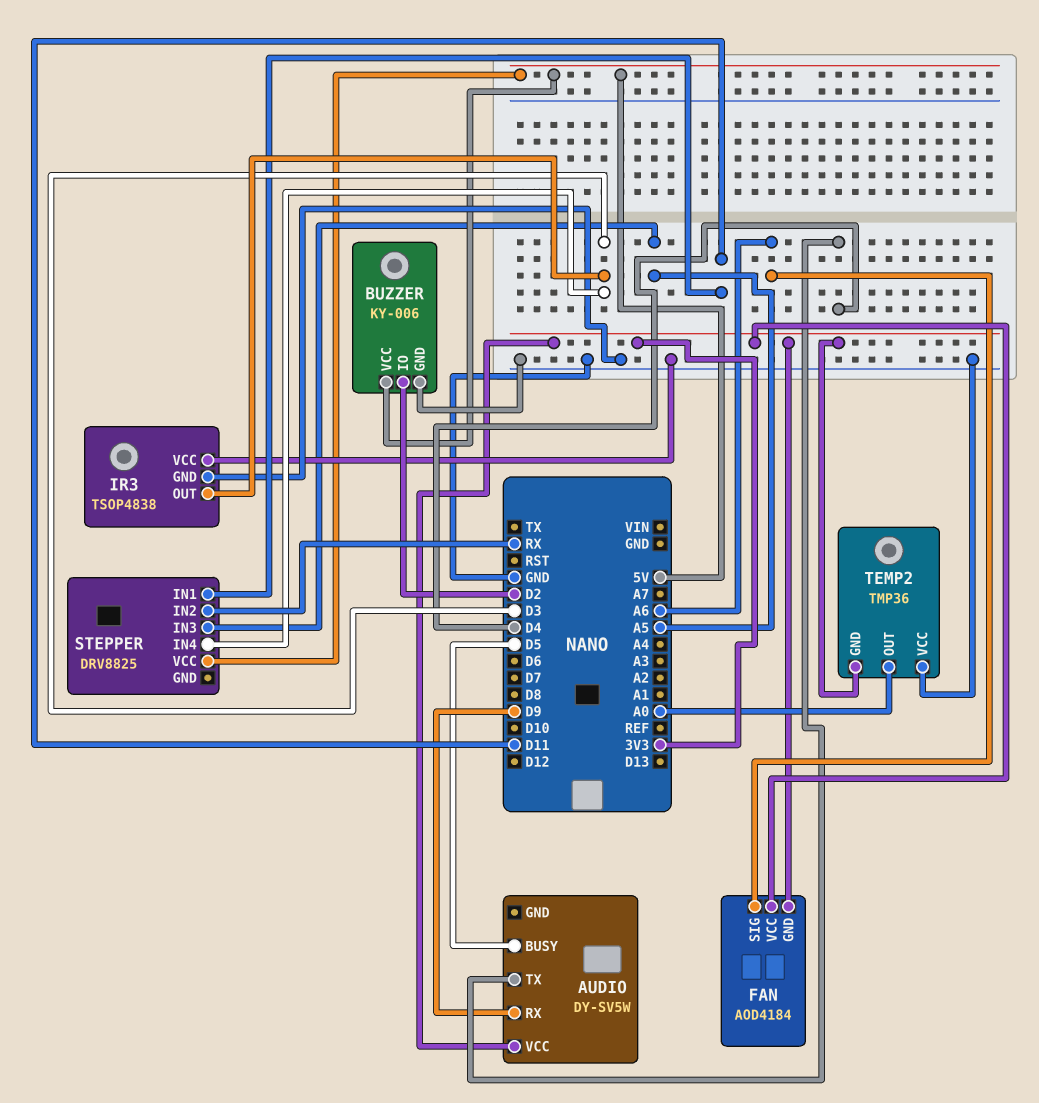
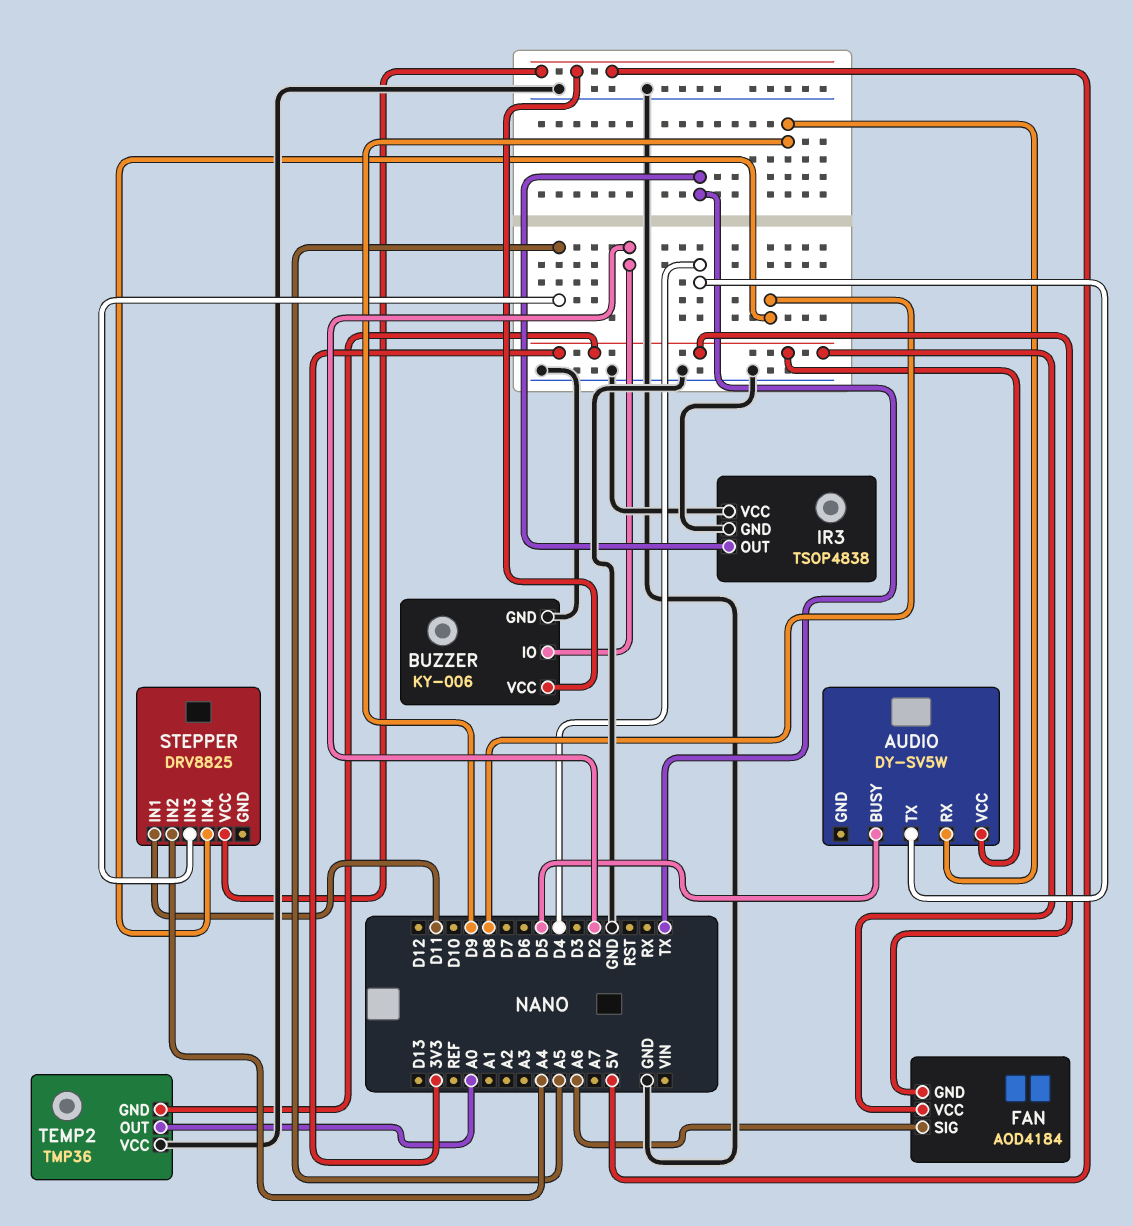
IR3 pin OUT: D3 -> TX
STEPPER pin IN2: RX -> A4
STEPPER pin IN4: D3 -> D8

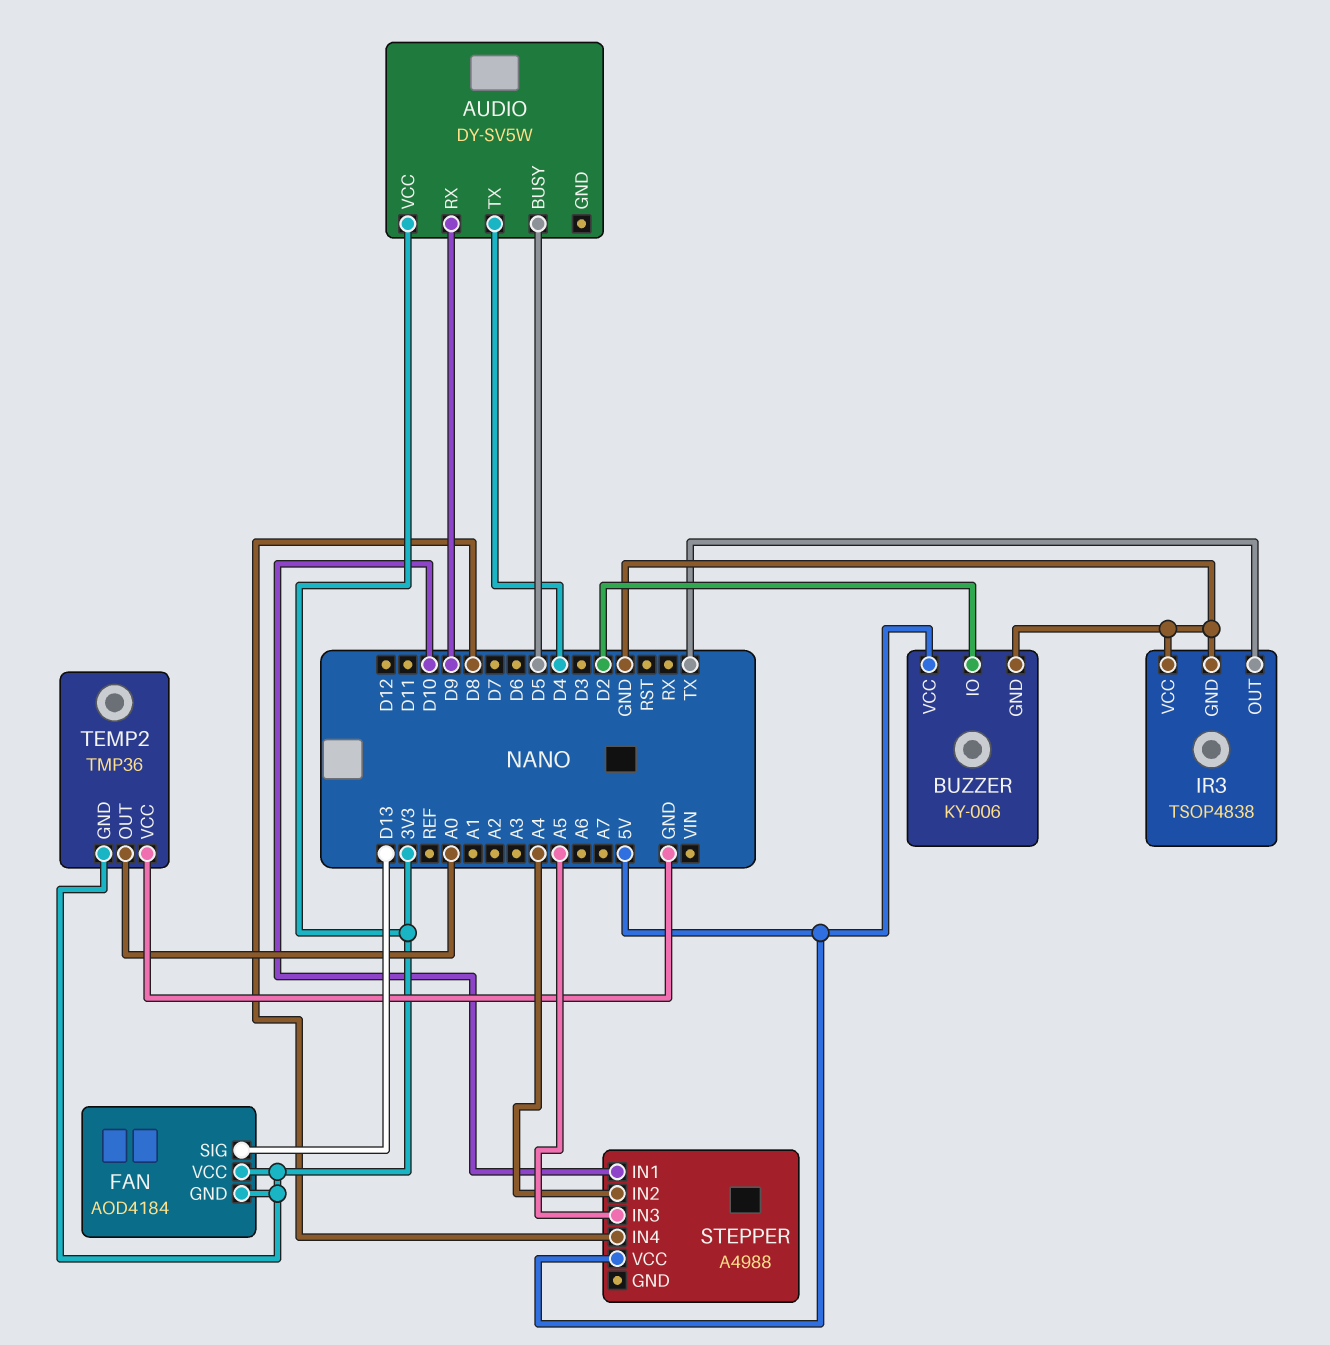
FAN pin SIG: A6 -> D13
STEPPER: DRV8825 -> A4988
STEPPER pin IN1: D11 -> D10

